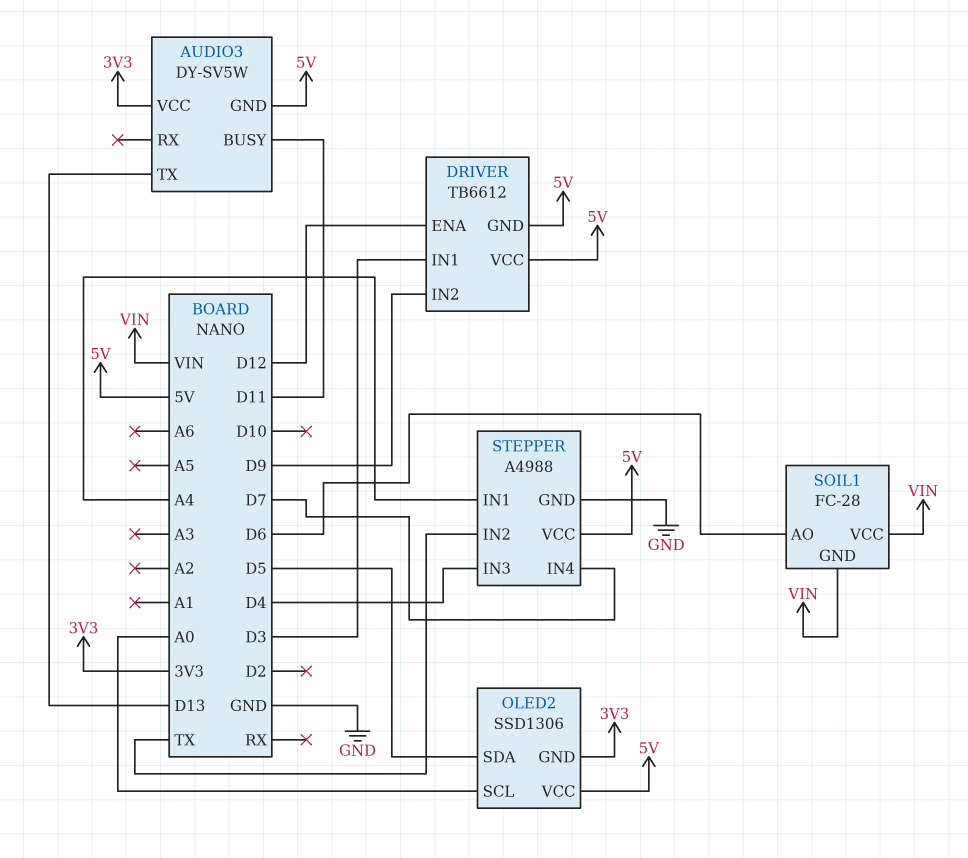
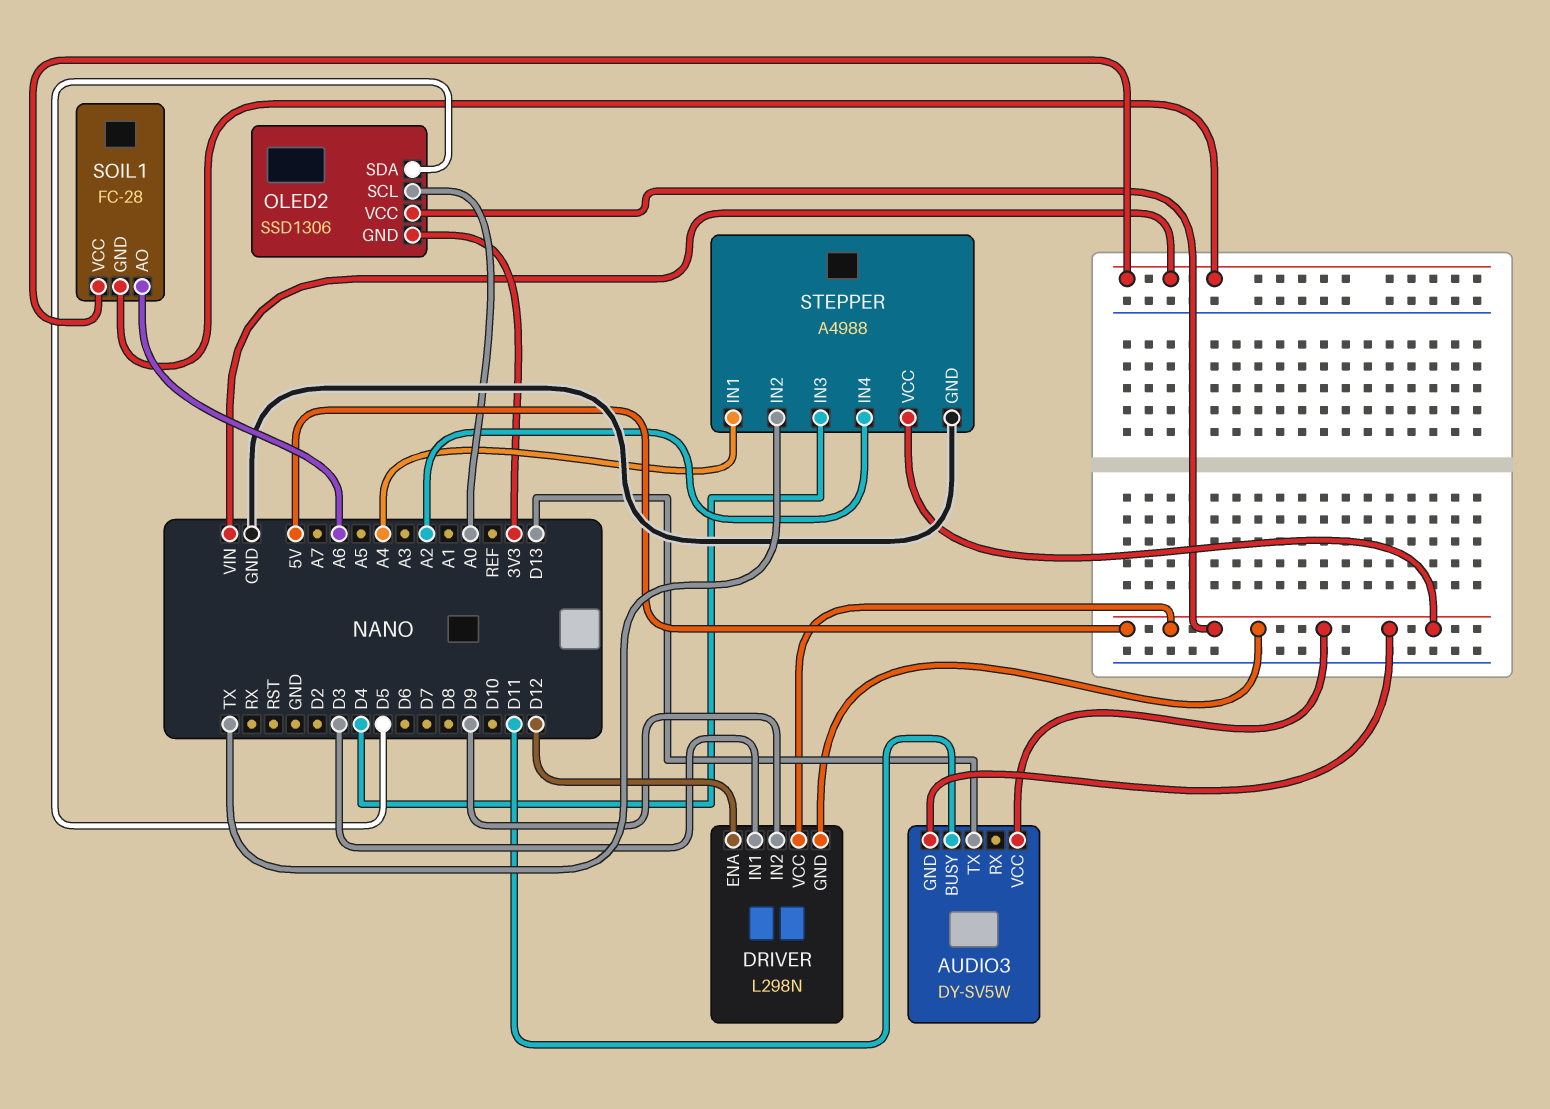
AUDIO3 pin VCC: 3V3 -> 5V
DRIVER: TB6612 -> L298N
SOIL1 pin AO: D6 -> A6
STEPPER pin IN4: D7 -> A2

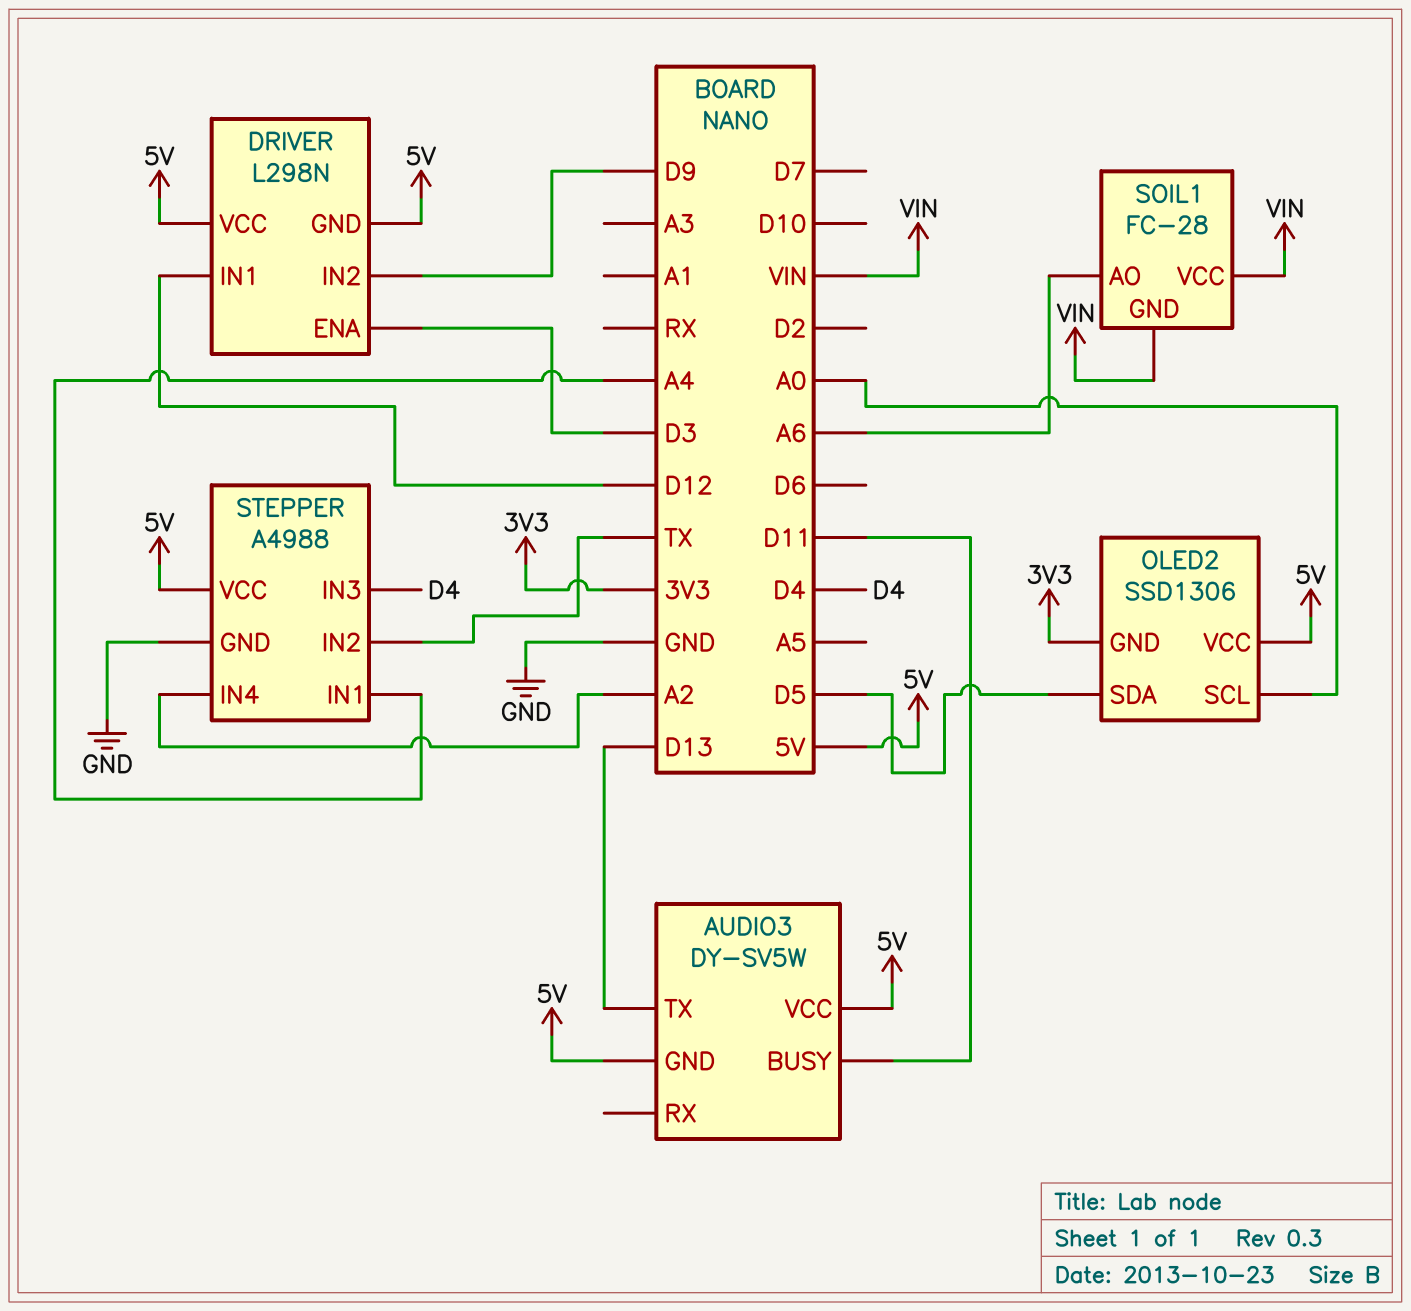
DRIVER pin ENA: D12 -> D3
DRIVER pin IN1: D3 -> D12

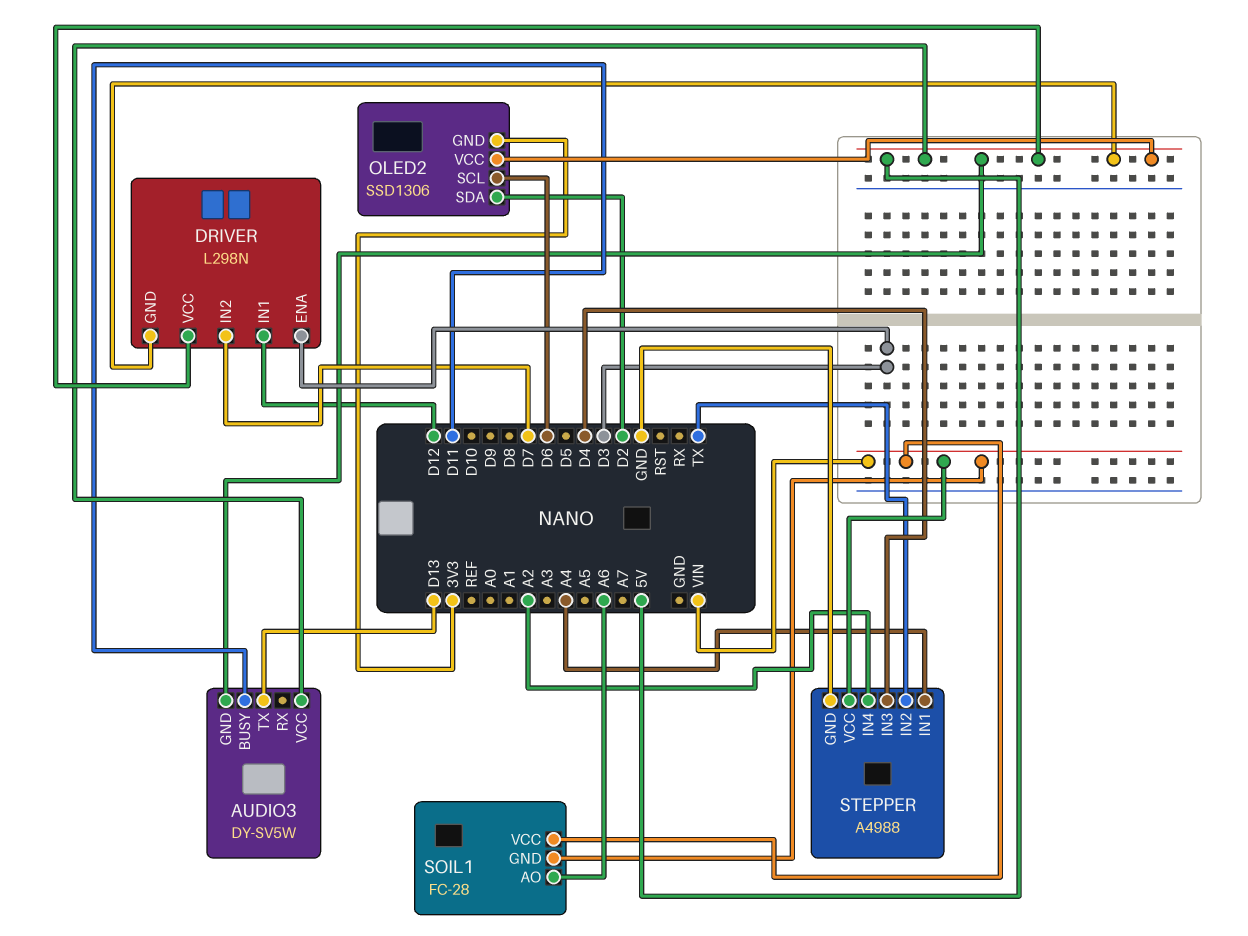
DRIVER pin IN2: D9 -> D7
OLED2 pin SCL: A0 -> D6
OLED2 pin SDA: D5 -> D2
STEPPER pin VCC: 5V -> VIN

